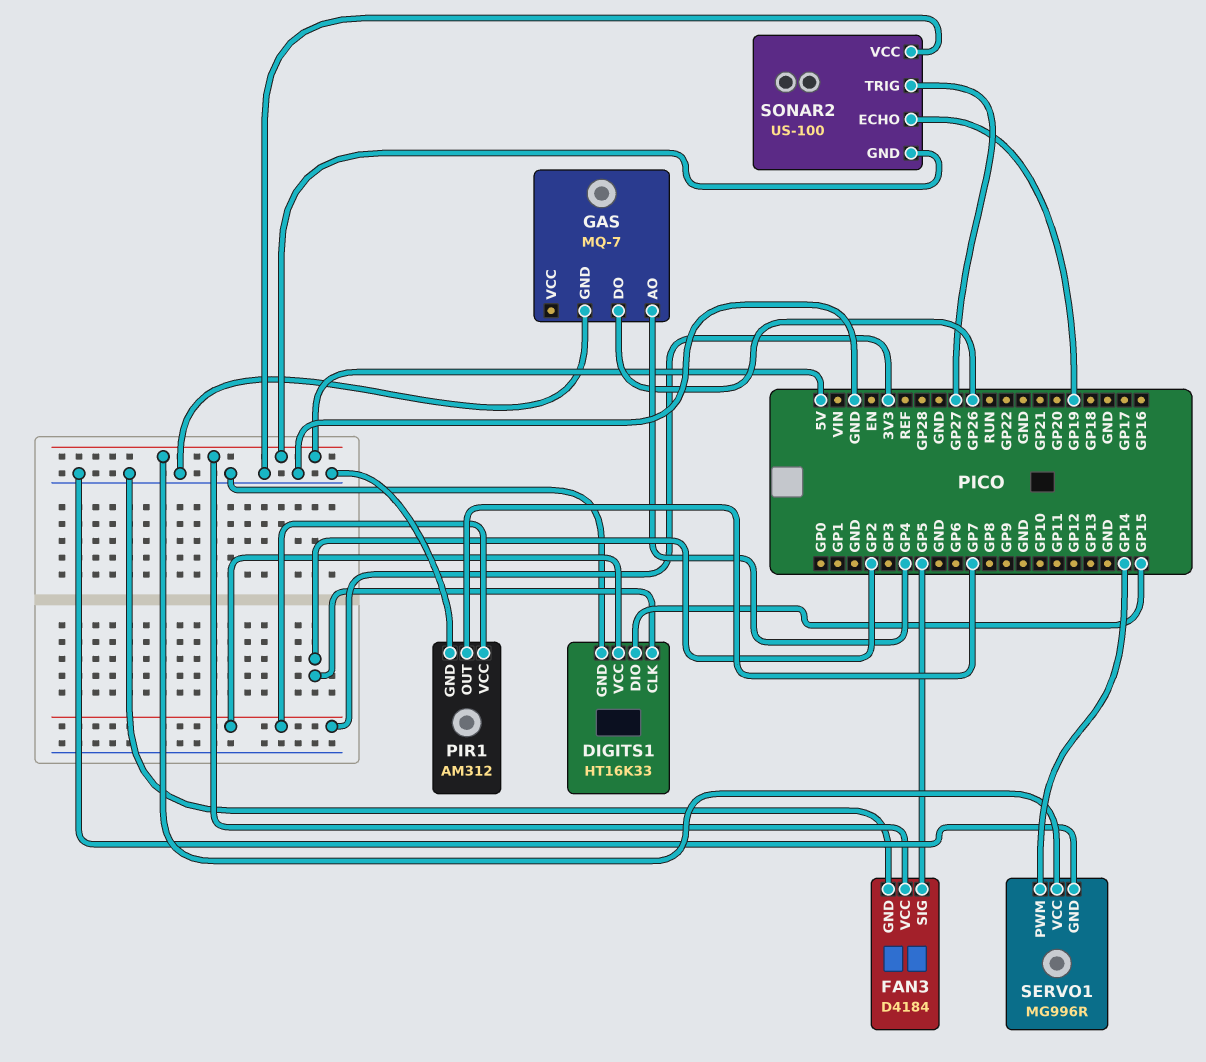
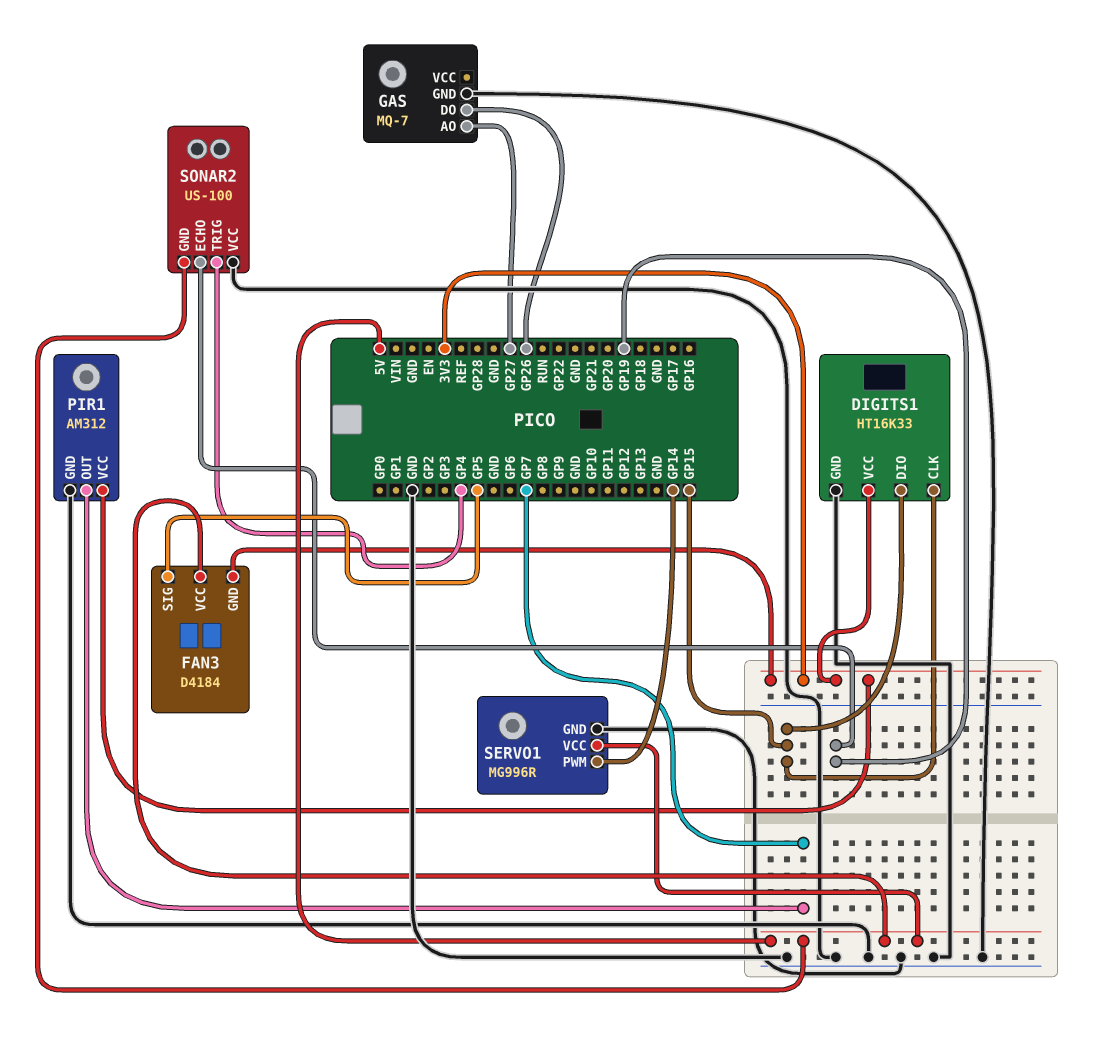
DIGITS1 pin CLK: GP2 -> GP15
FAN3 pin GND: GND -> 3V3
GAS pin AO: GP4 -> GP27
SONAR2 pin TRIG: GP27 -> GP4

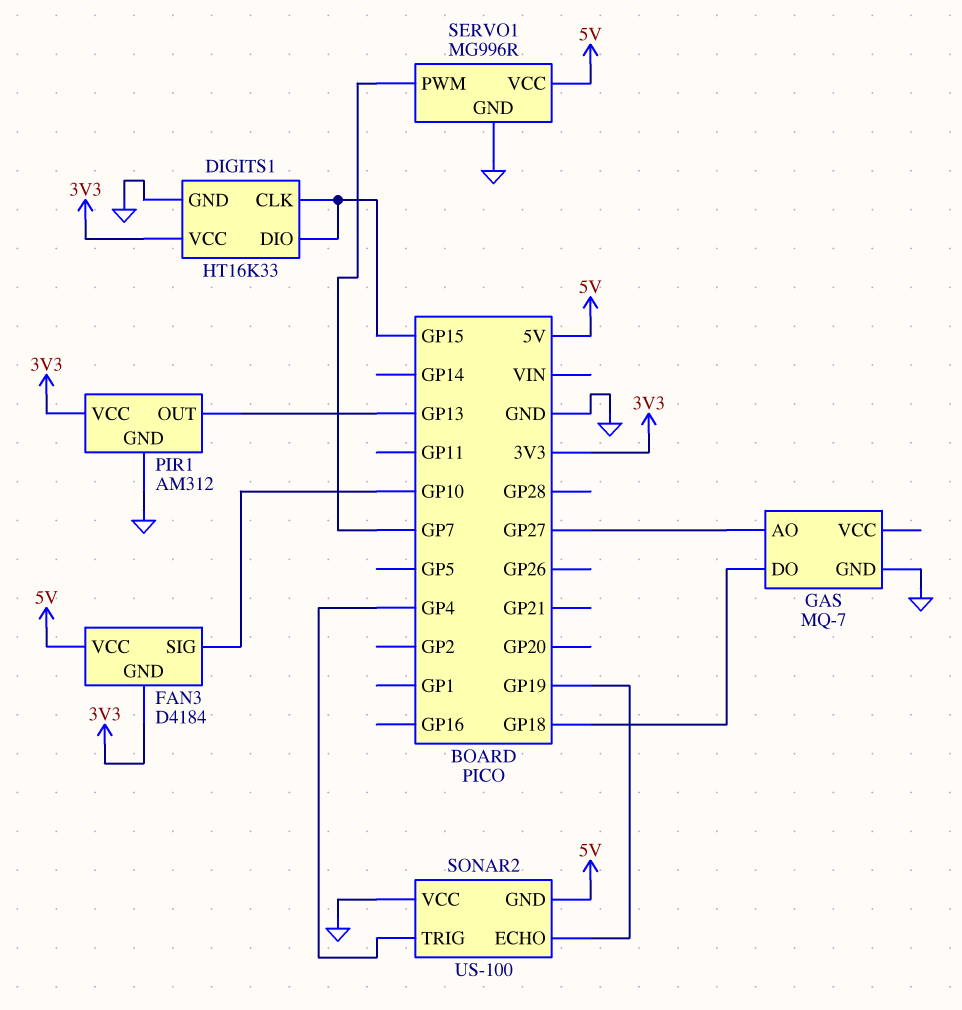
FAN3 pin SIG: GP5 -> GP10
GAS pin DO: GP26 -> GP18
PIR1 pin OUT: GP7 -> GP13
SERVO1 pin PWM: GP14 -> GP7

